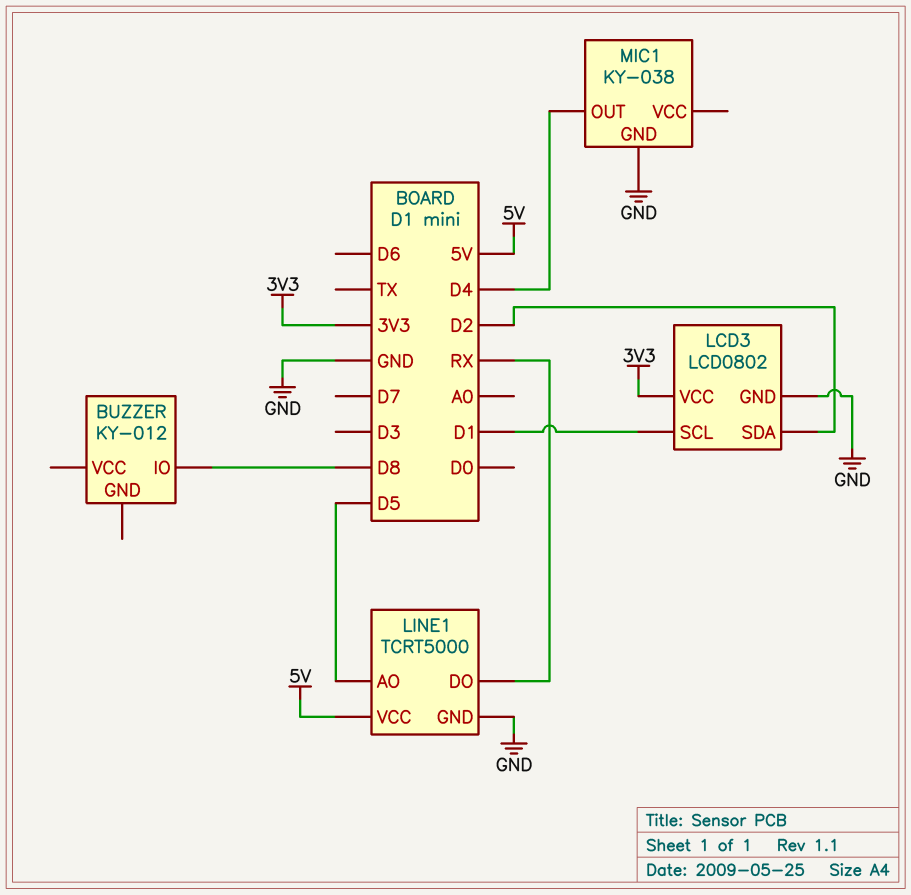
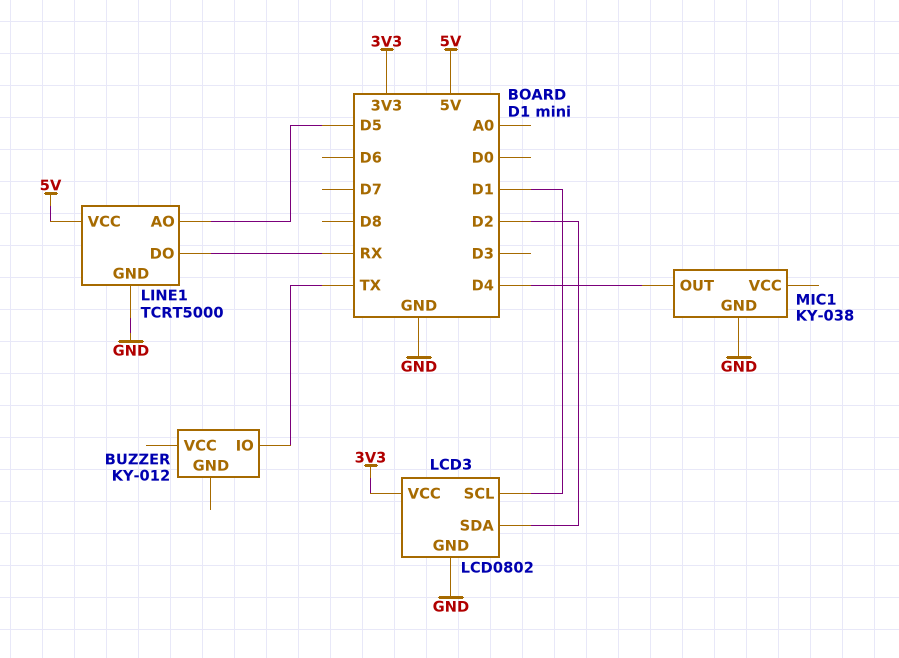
BUZZER pin IO: D8 -> TX

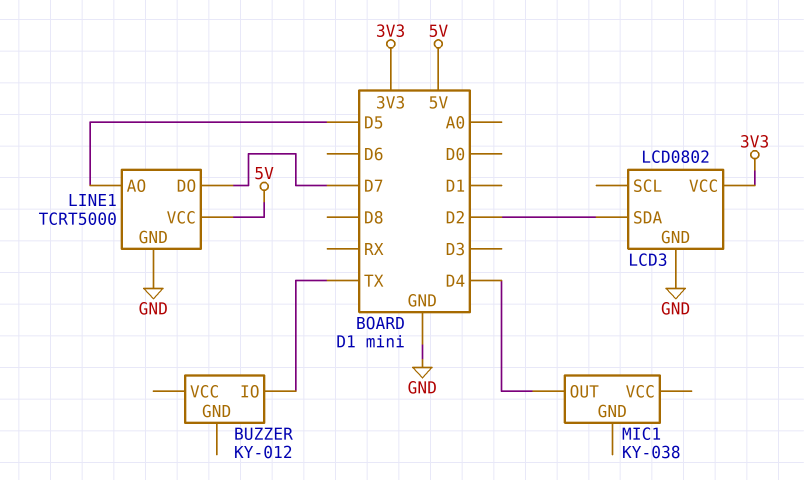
LCD3 pin SCL: D1 -> none
LINE1 pin DO: RX -> D7
MIC1 pin GND: GND -> none

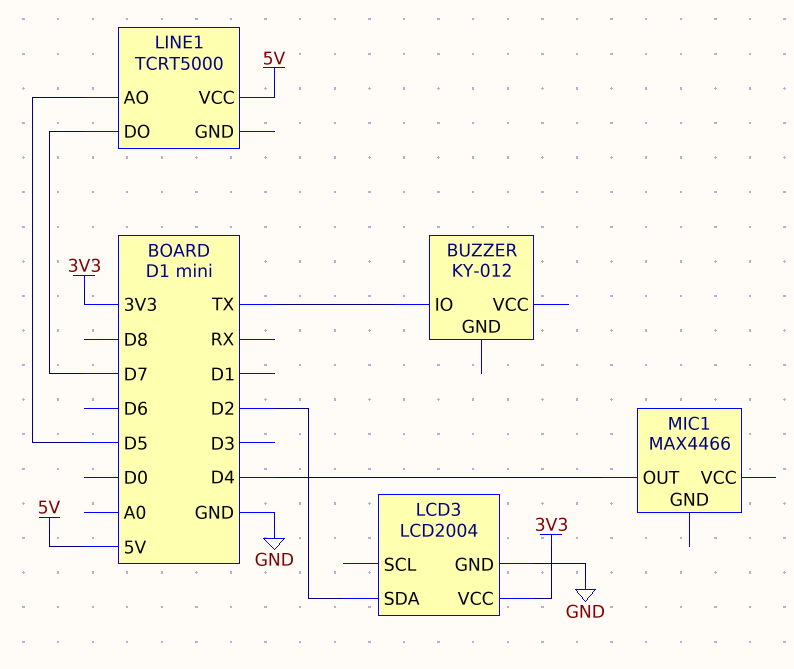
LCD3: LCD0802 -> LCD2004
LINE1 pin GND: GND -> none
MIC1: KY-038 -> MAX4466

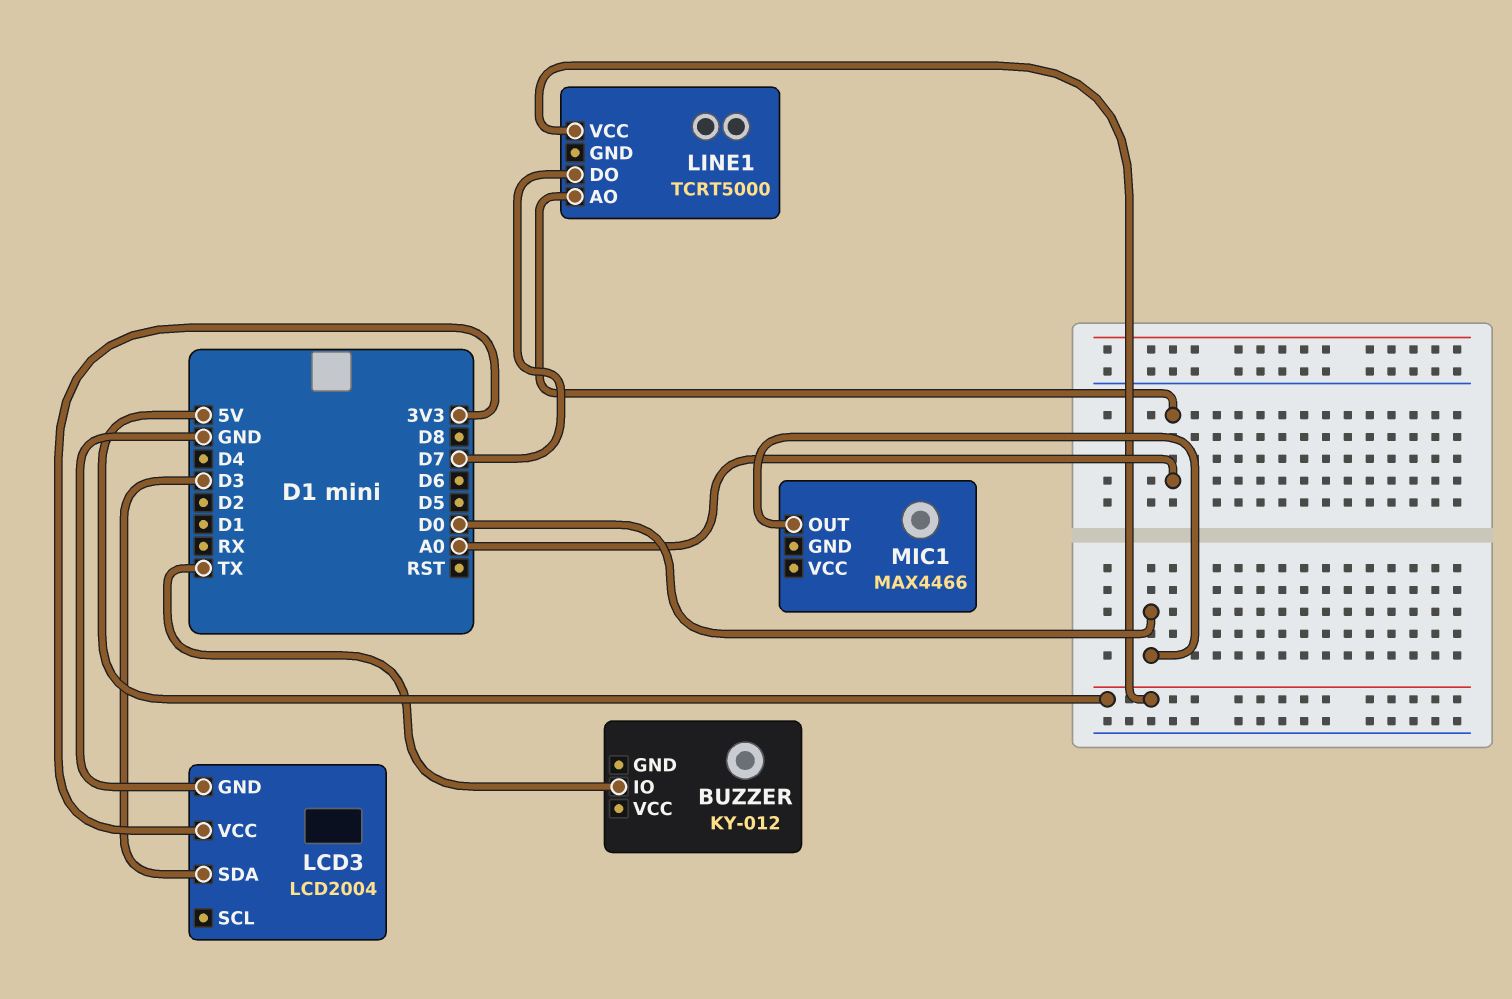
LCD3 pin SDA: D2 -> D3
LINE1 pin AO: D5 -> A0
MIC1 pin OUT: D4 -> D0

